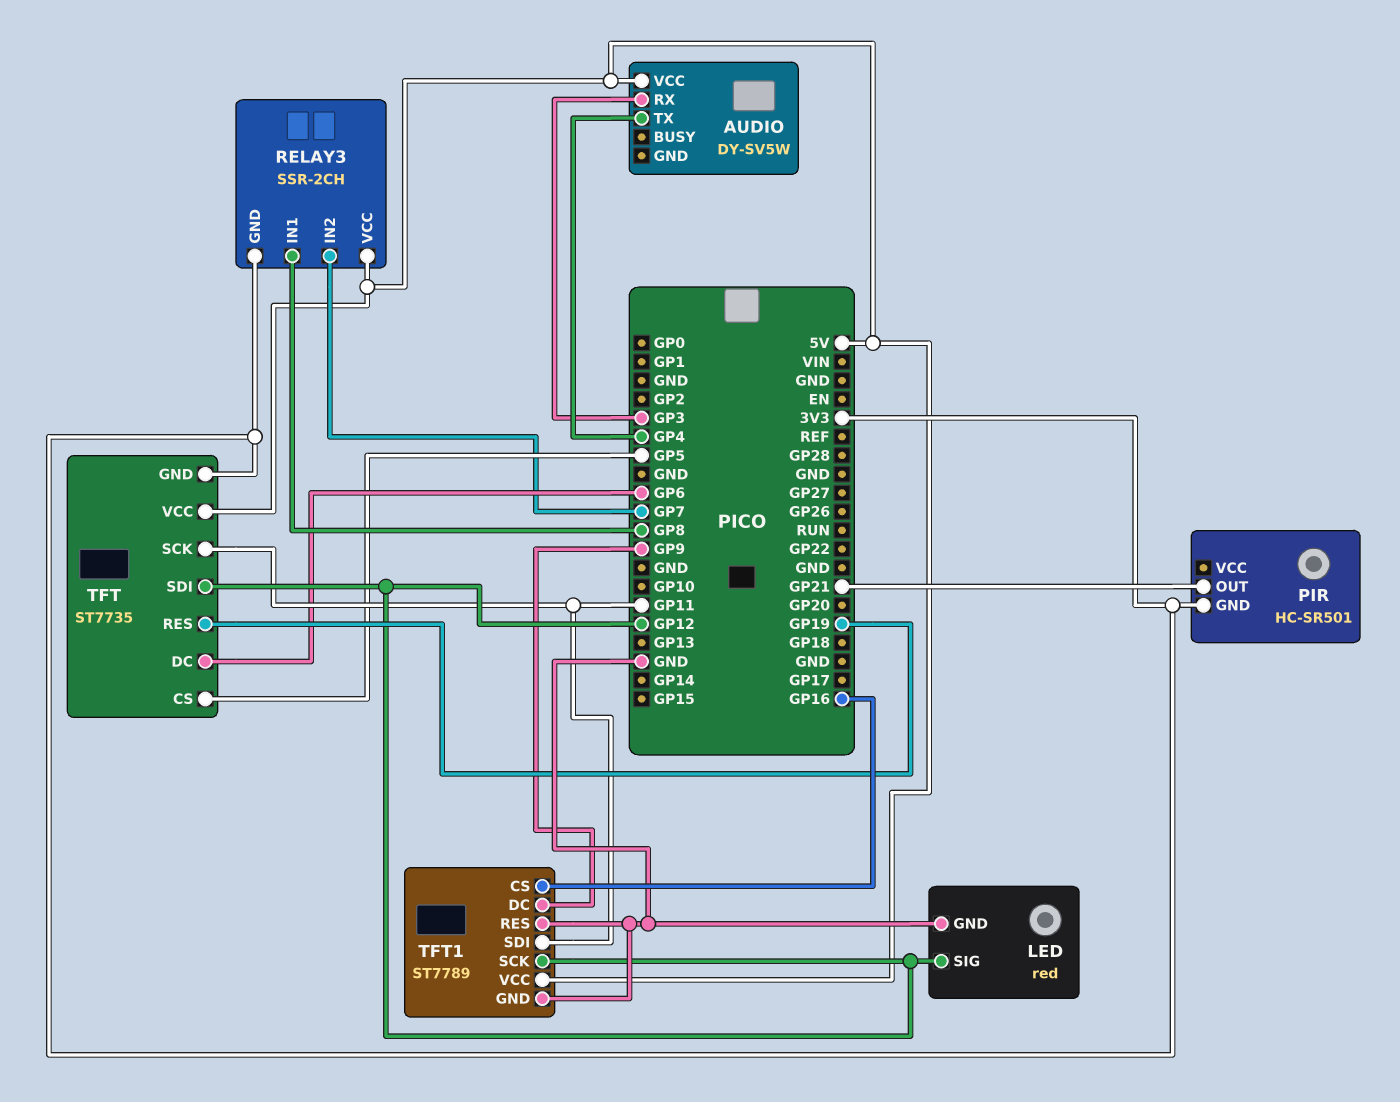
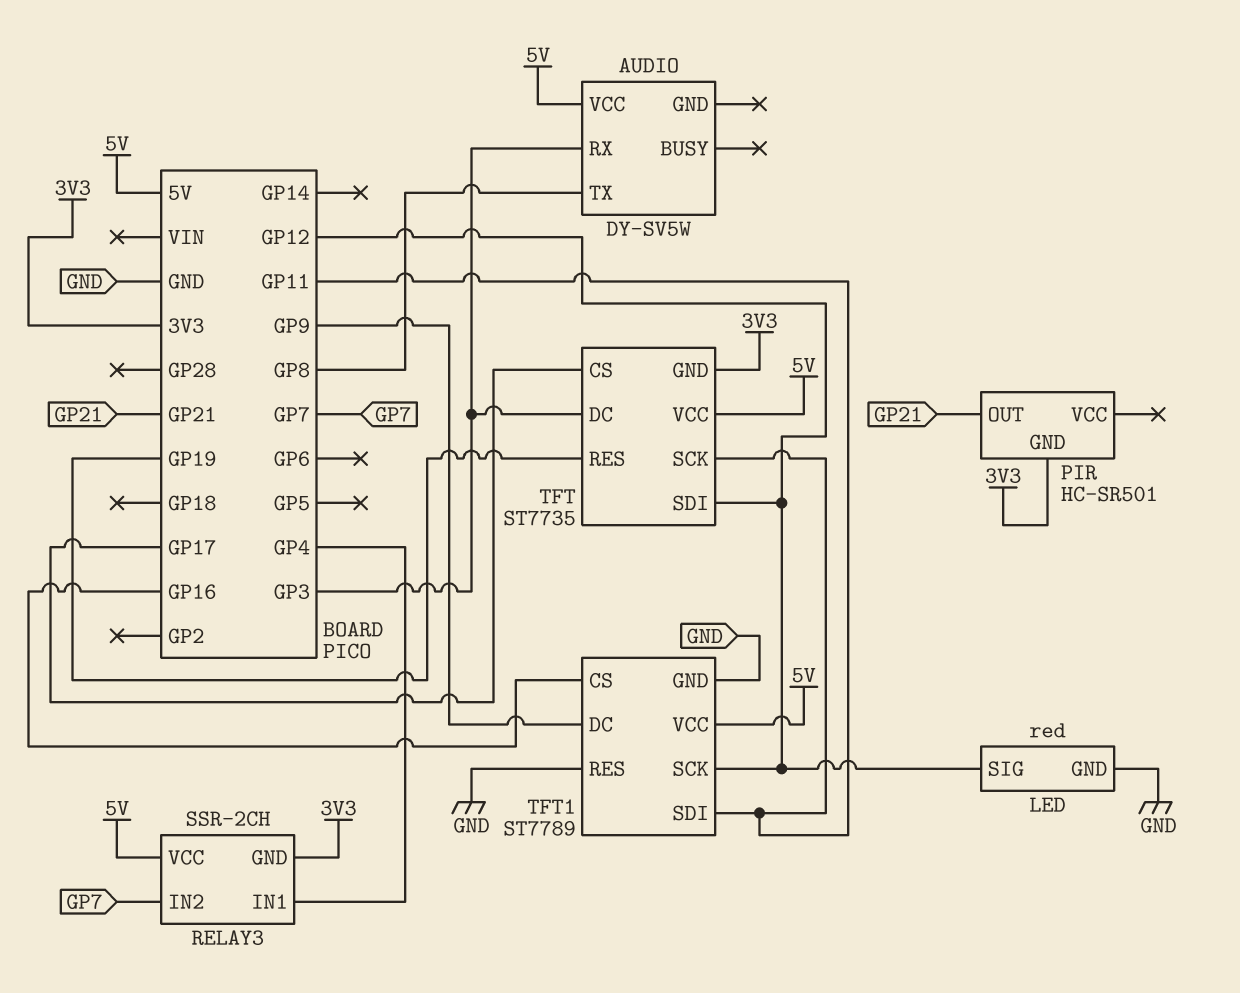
AUDIO pin TX: GP4 -> GP8
RELAY3 pin IN1: GP8 -> GP4
TFT pin CS: GP5 -> GP17
TFT pin DC: GP6 -> GP3

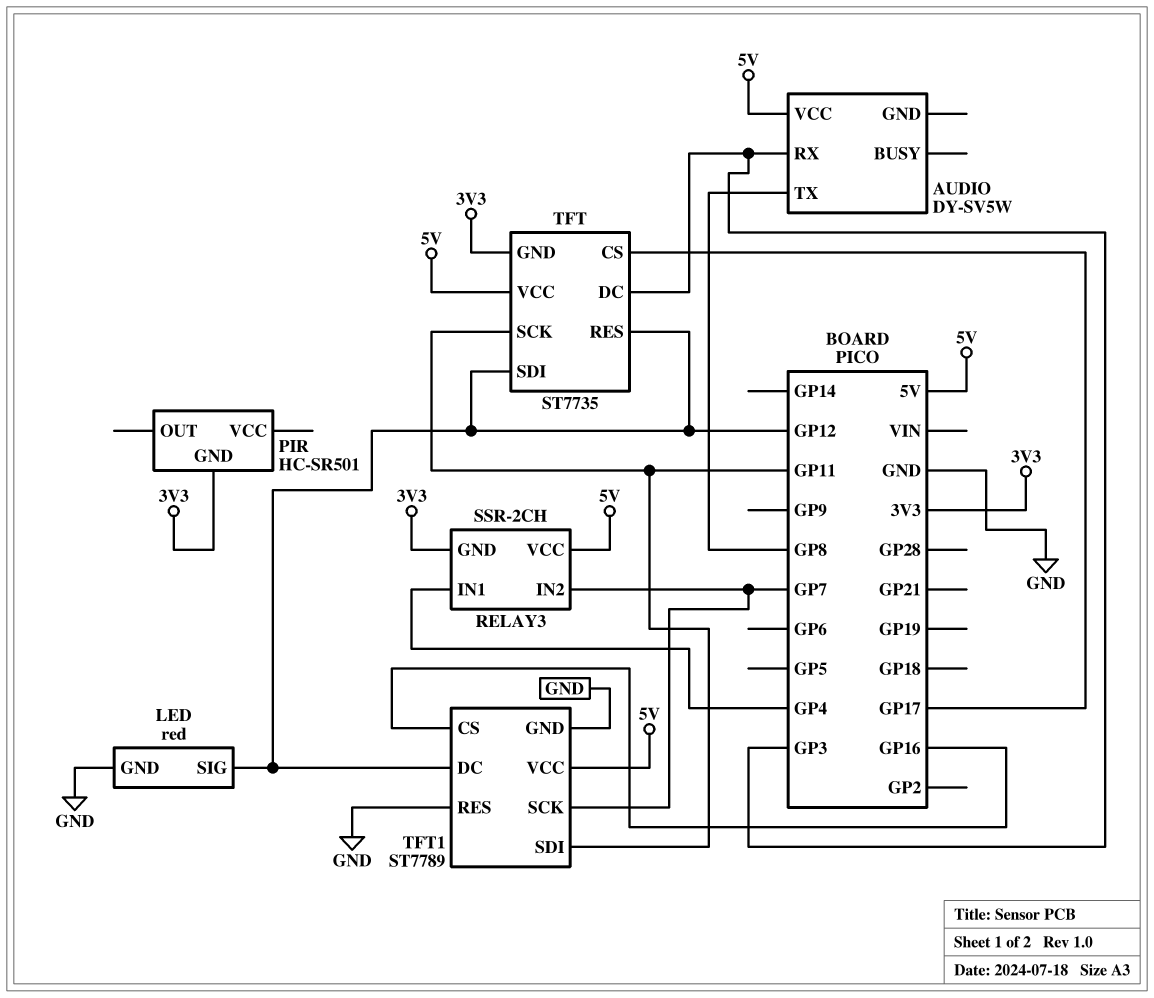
PIR pin OUT: GP21 -> none
TFT pin RES: GP19 -> GP12
TFT1 pin DC: GP9 -> GP12
TFT1 pin SCK: GP12 -> GP7

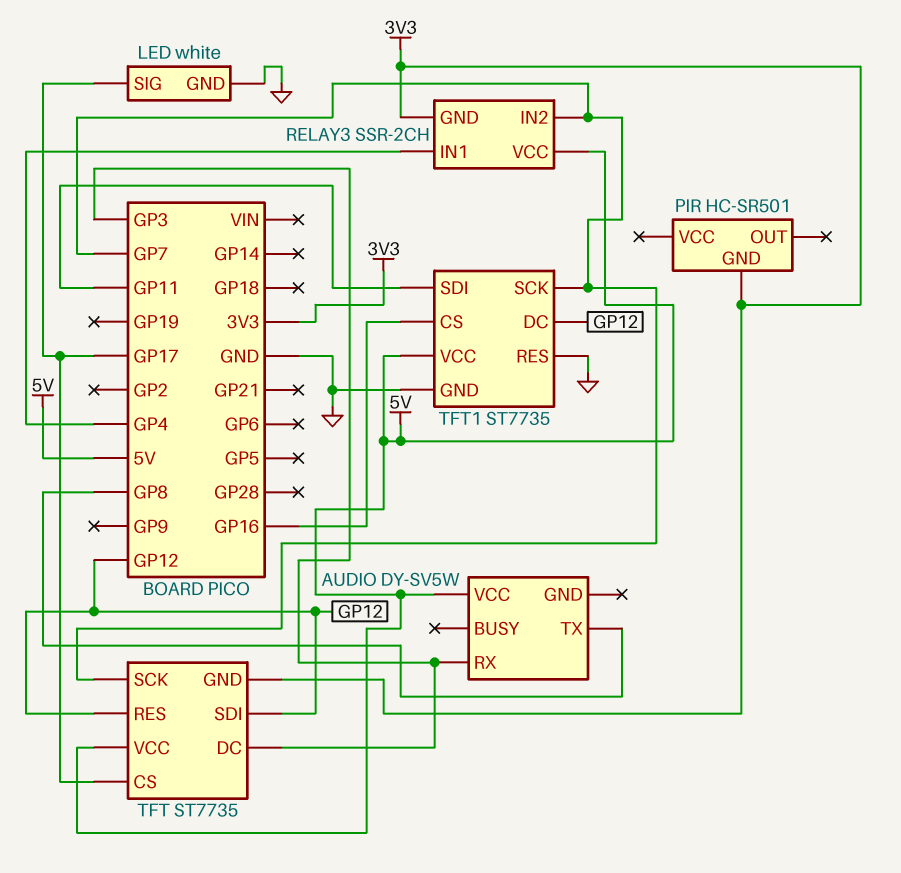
LED: red -> white
LED pin SIG: GP12 -> GP17
TFT pin SCK: GP11 -> GP7
TFT1: ST7789 -> ST7735

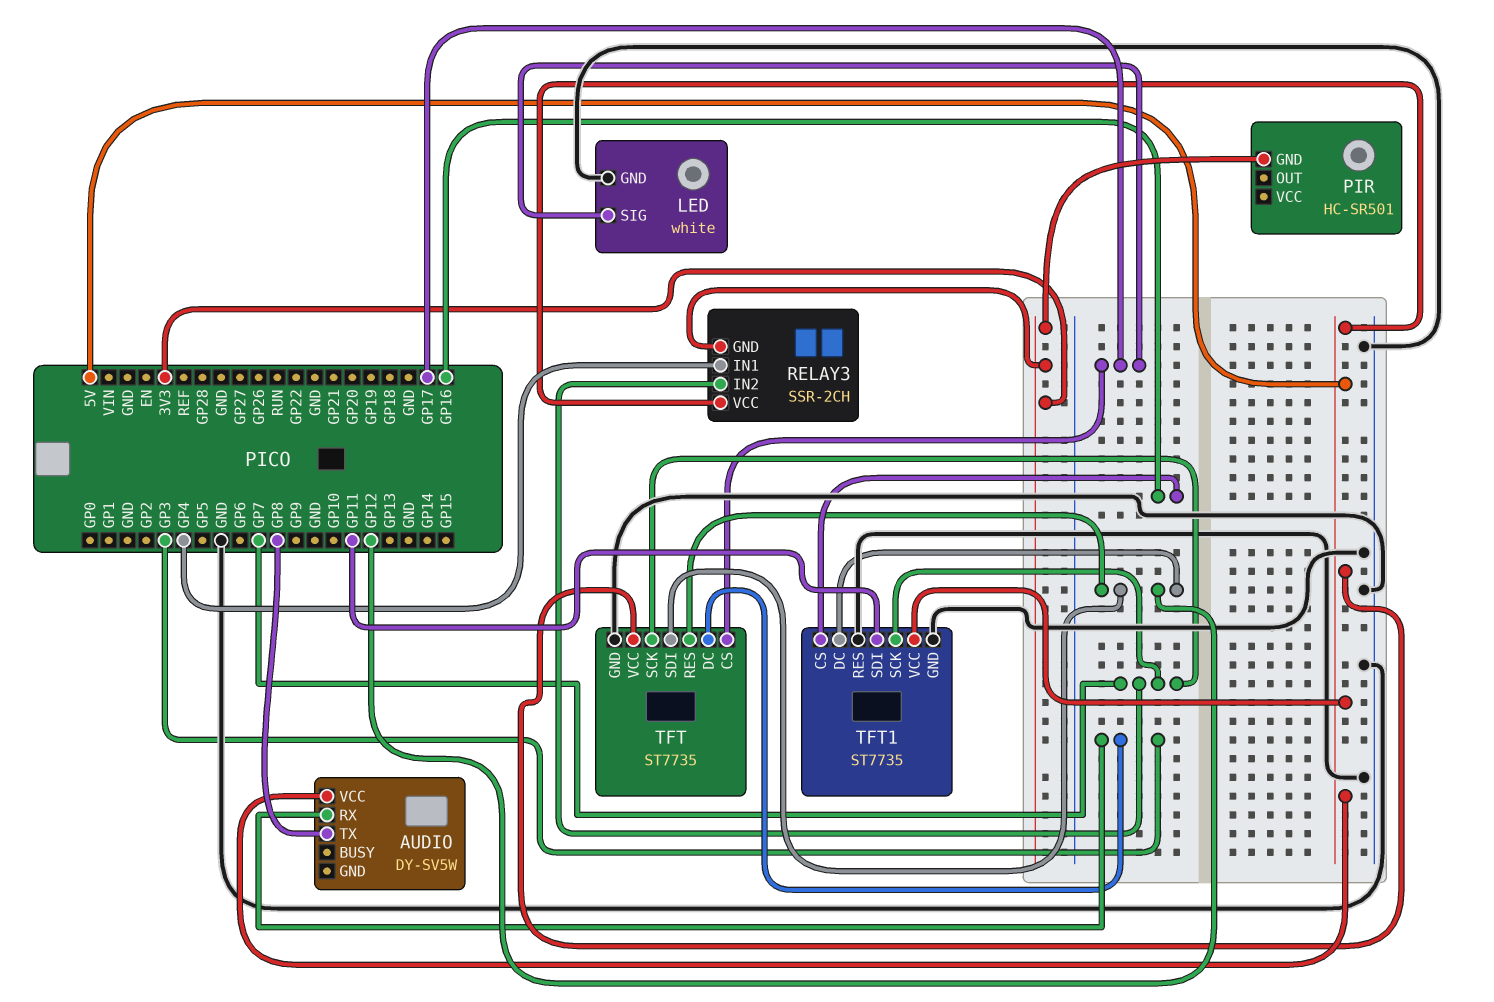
TFT pin GND: 3V3 -> GND

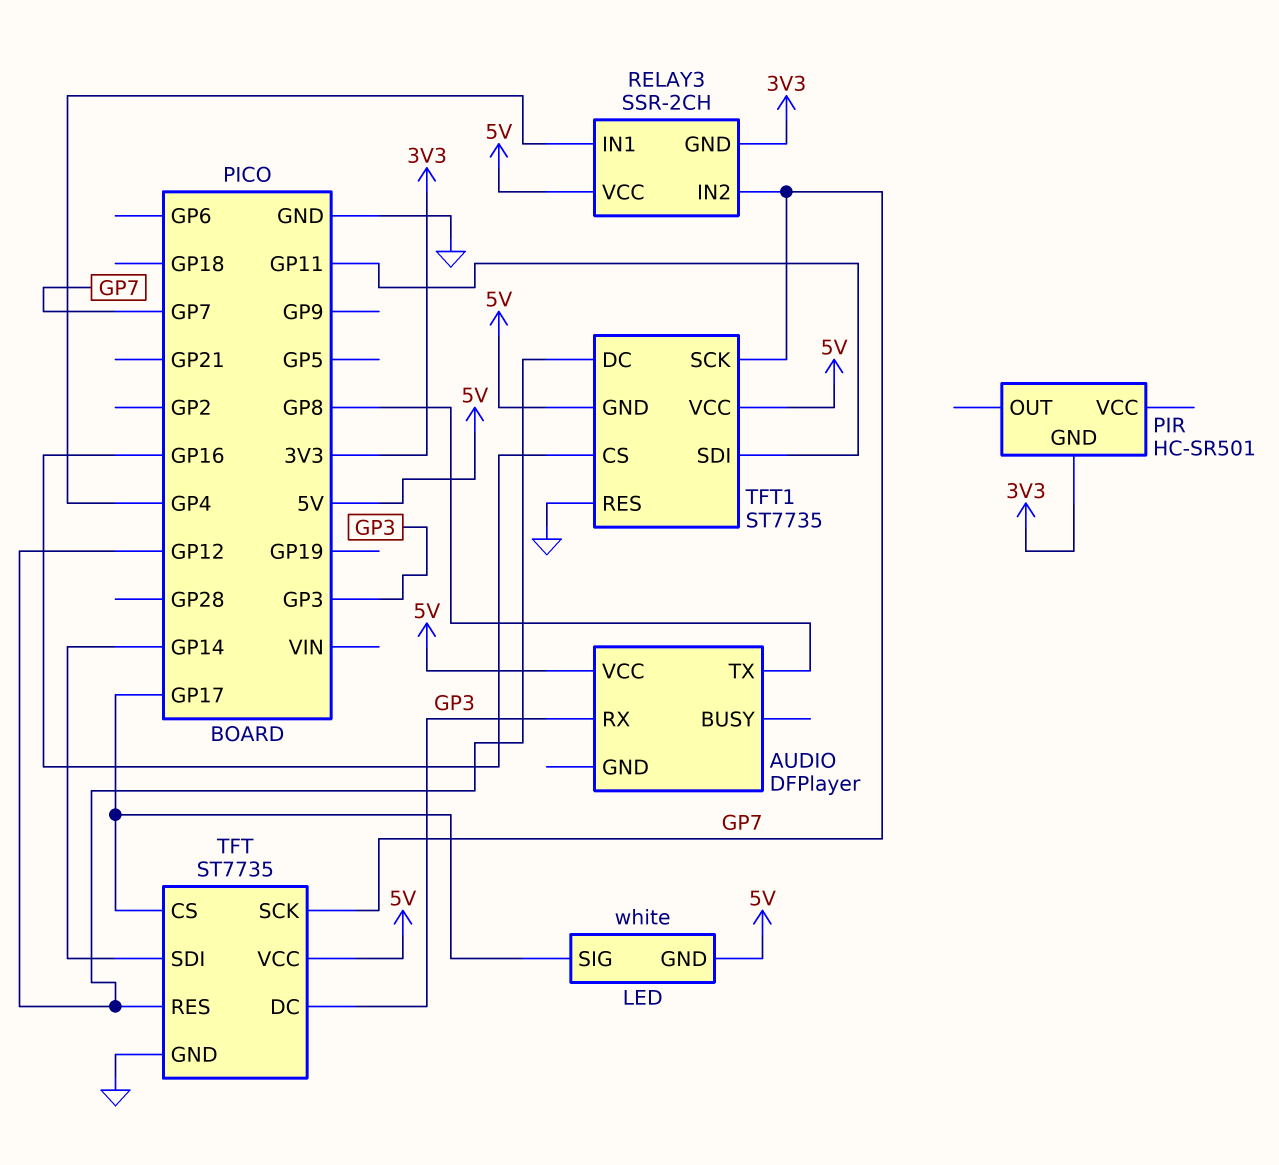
AUDIO: DY-SV5W -> DFPlayer
LED pin GND: GND -> 5V
TFT pin SDI: GP12 -> GP14
TFT1 pin GND: GND -> 5V

